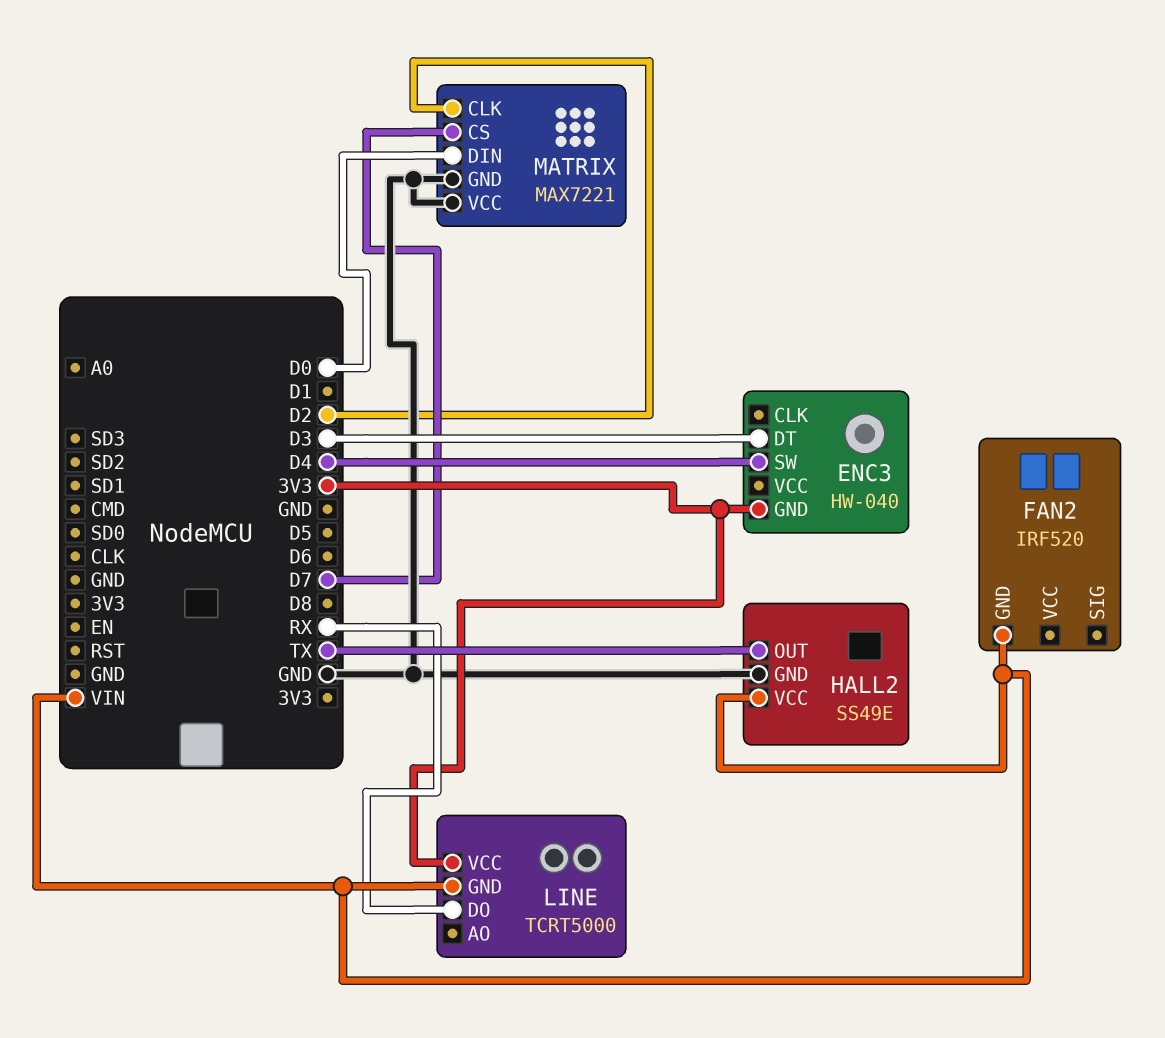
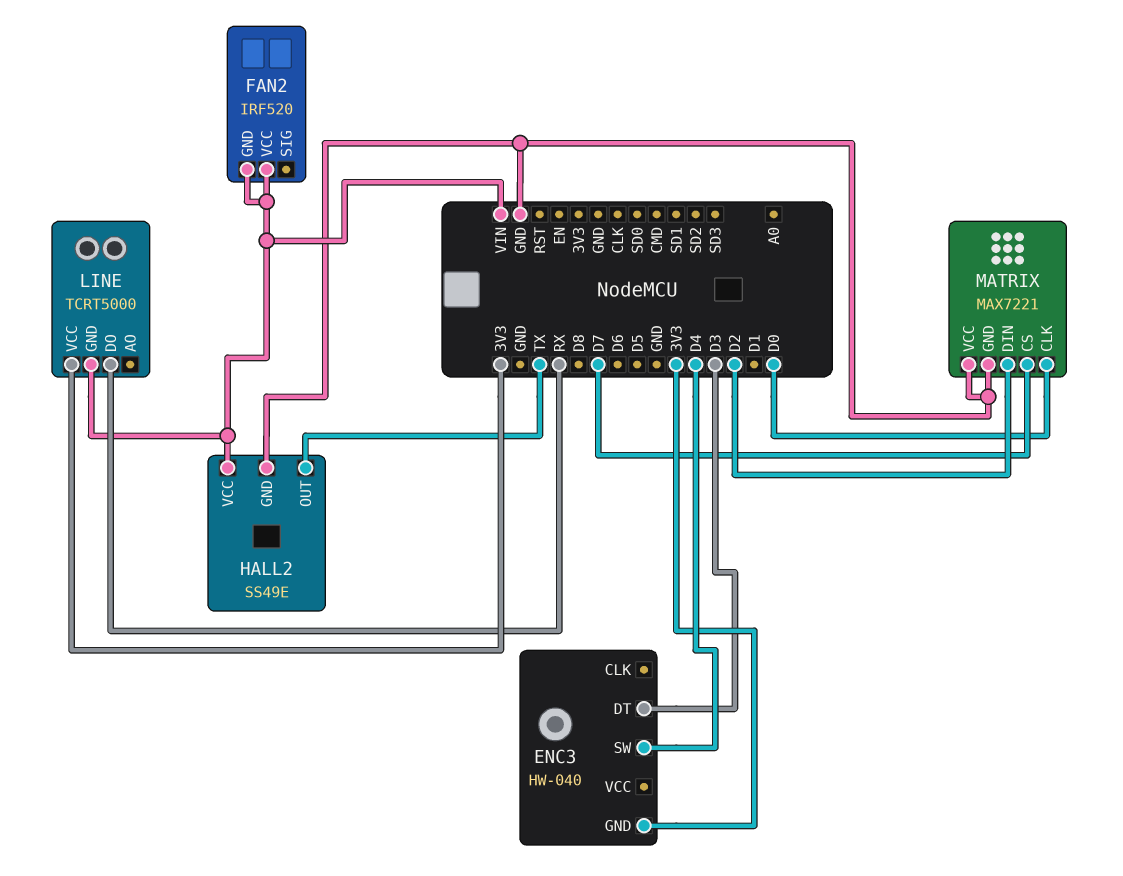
FAN2 pin VCC: none -> VIN
MATRIX pin CLK: D2 -> D0
MATRIX pin DIN: D0 -> D2

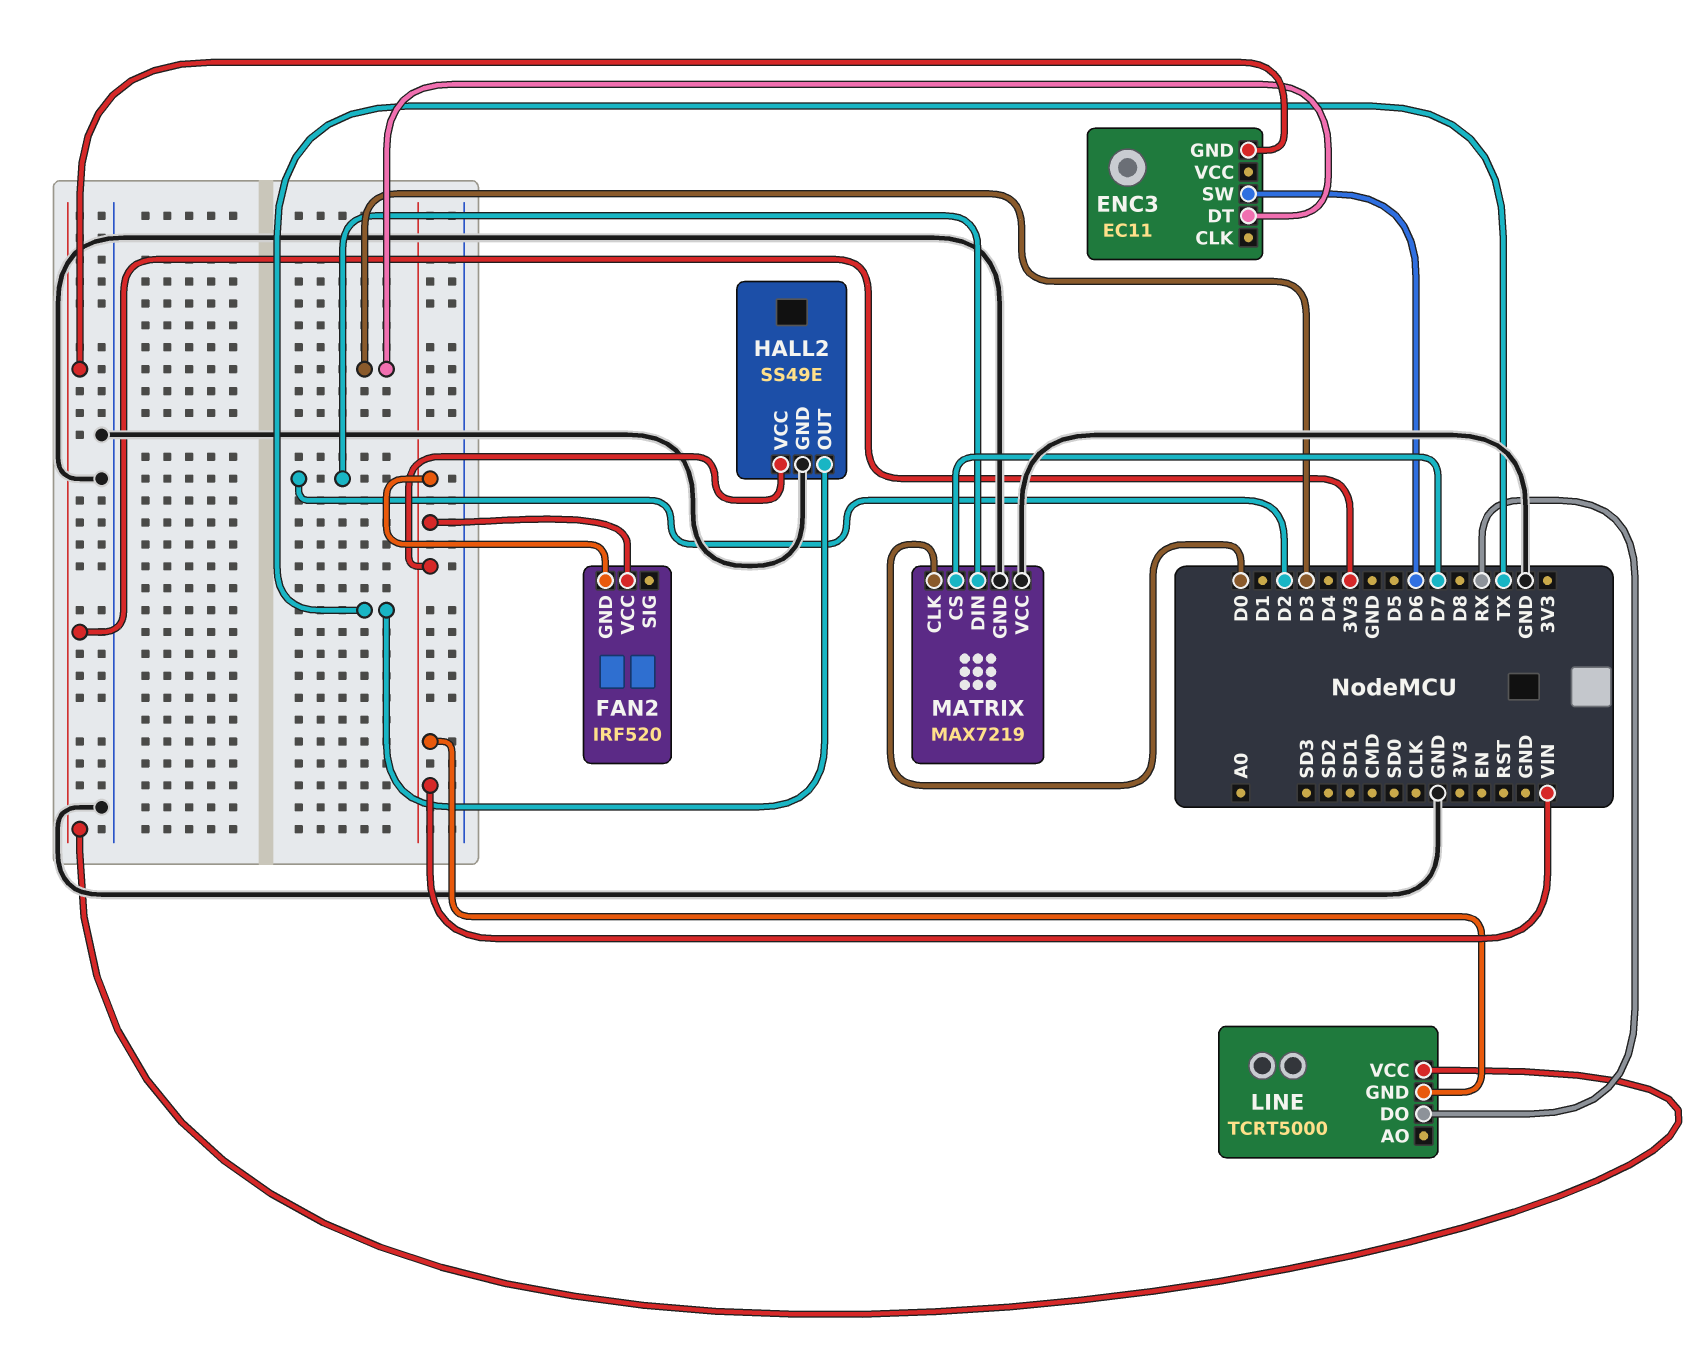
ENC3: HW-040 -> EC11
ENC3 pin SW: D4 -> D6
MATRIX: MAX7221 -> MAX7219

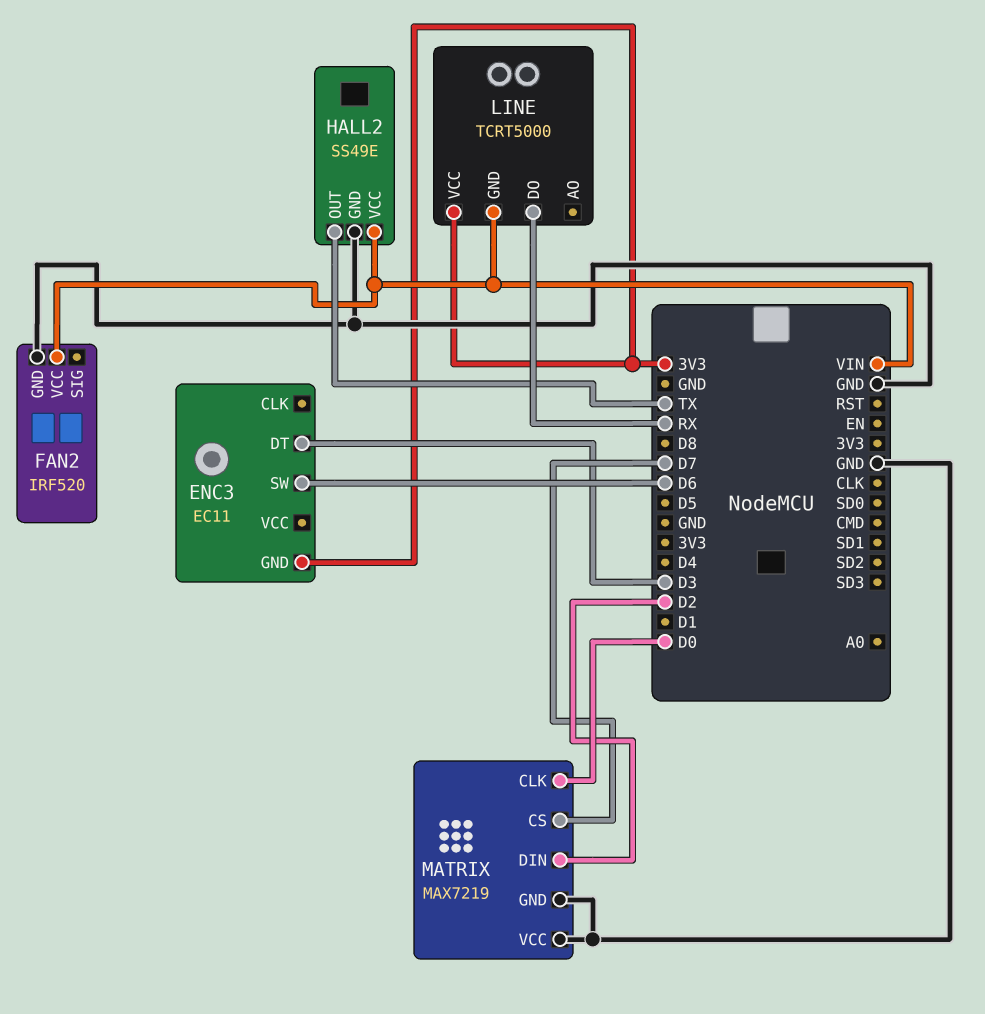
FAN2 pin GND: VIN -> GND

